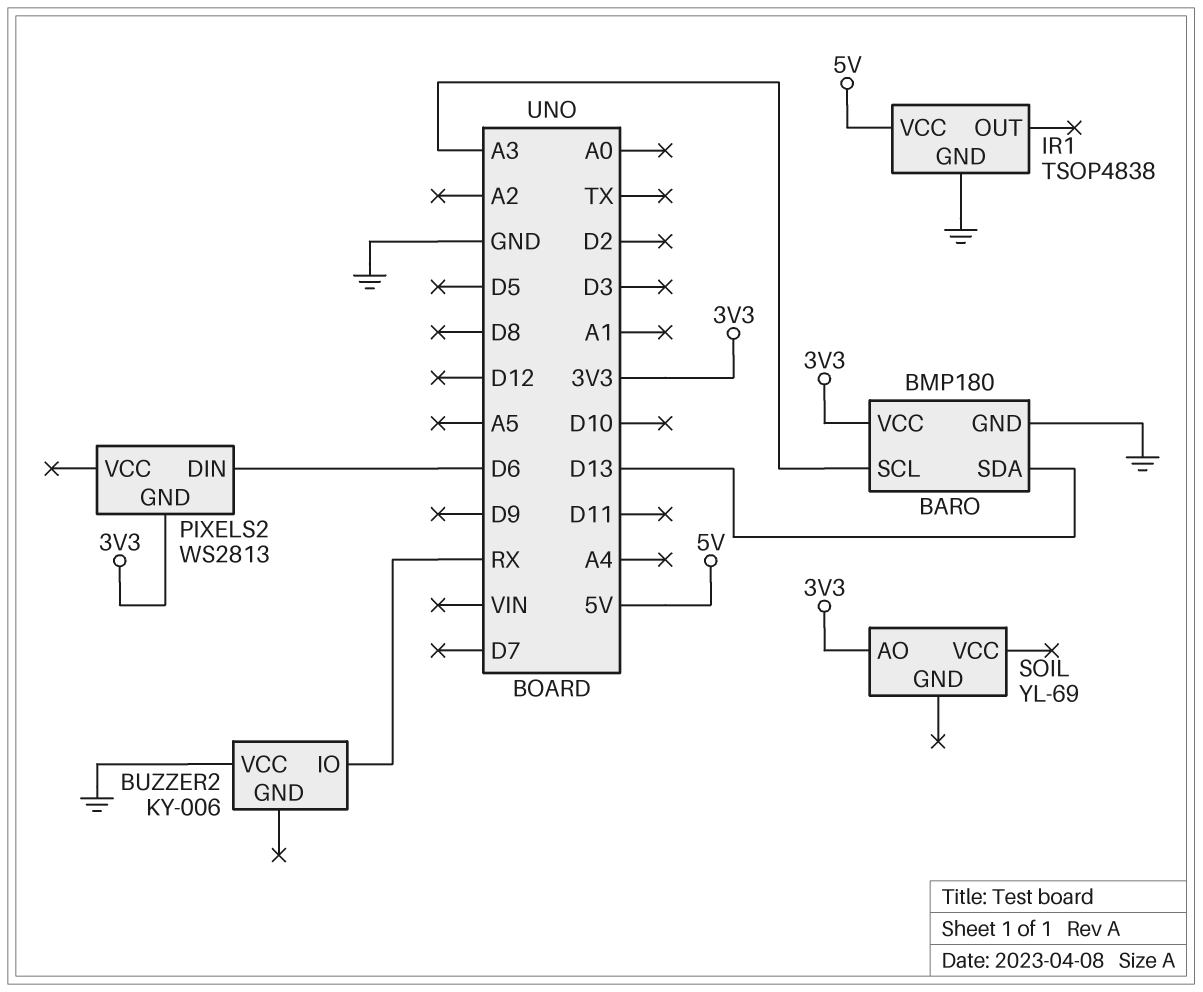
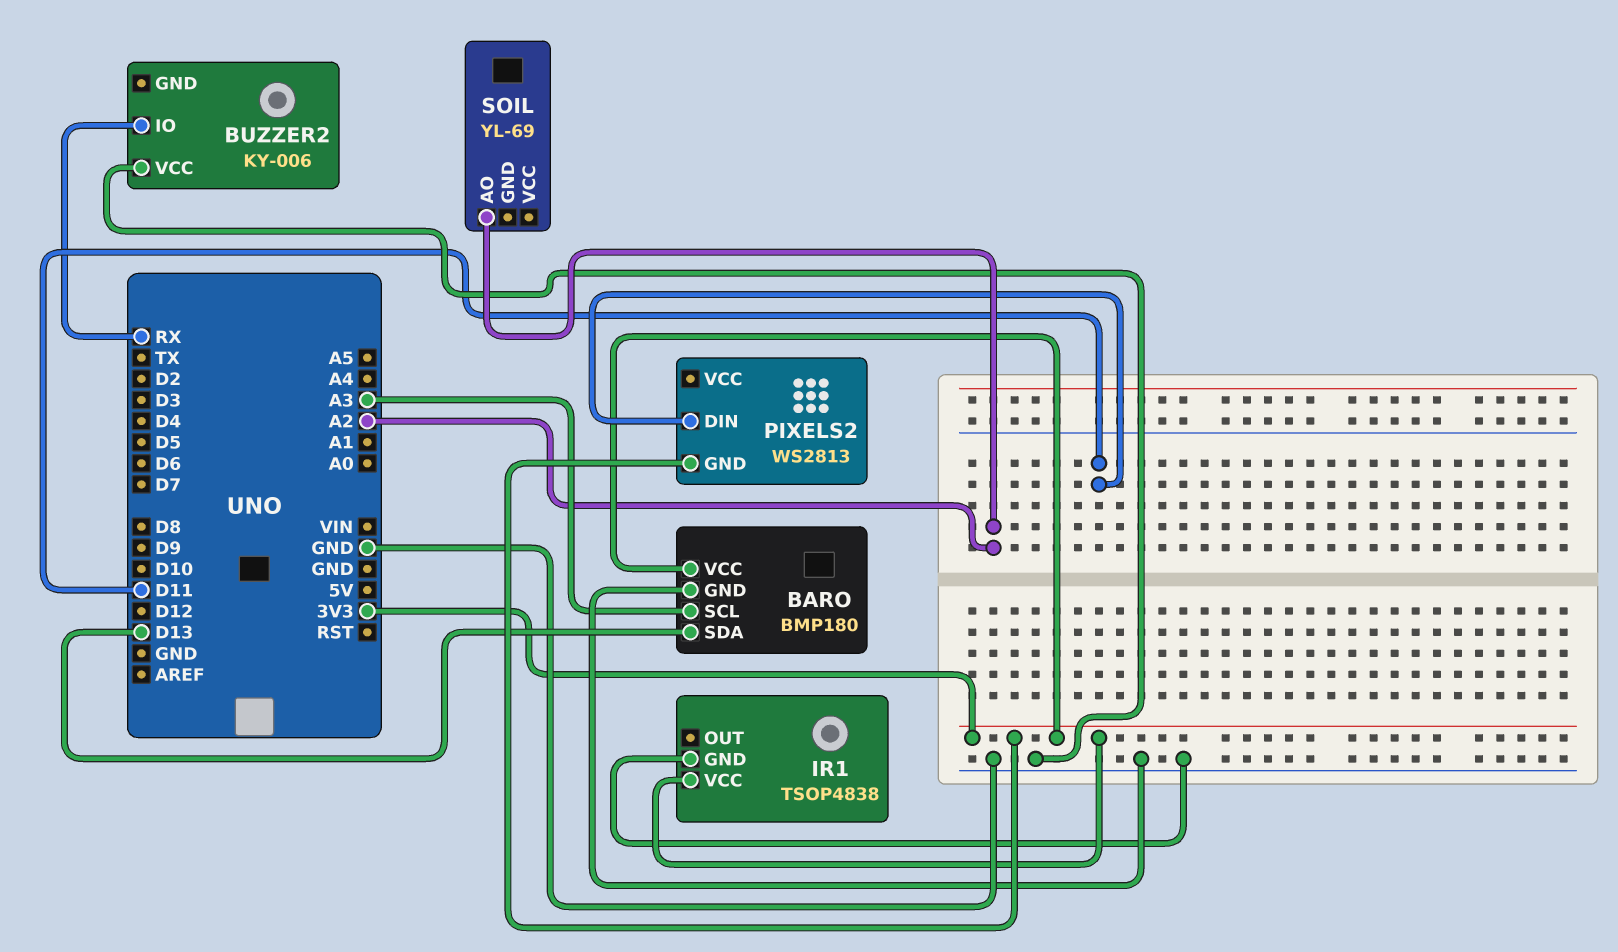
IR1 pin VCC: 5V -> 3V3
PIXELS2 pin DIN: D6 -> D11
SOIL pin AO: 3V3 -> A2

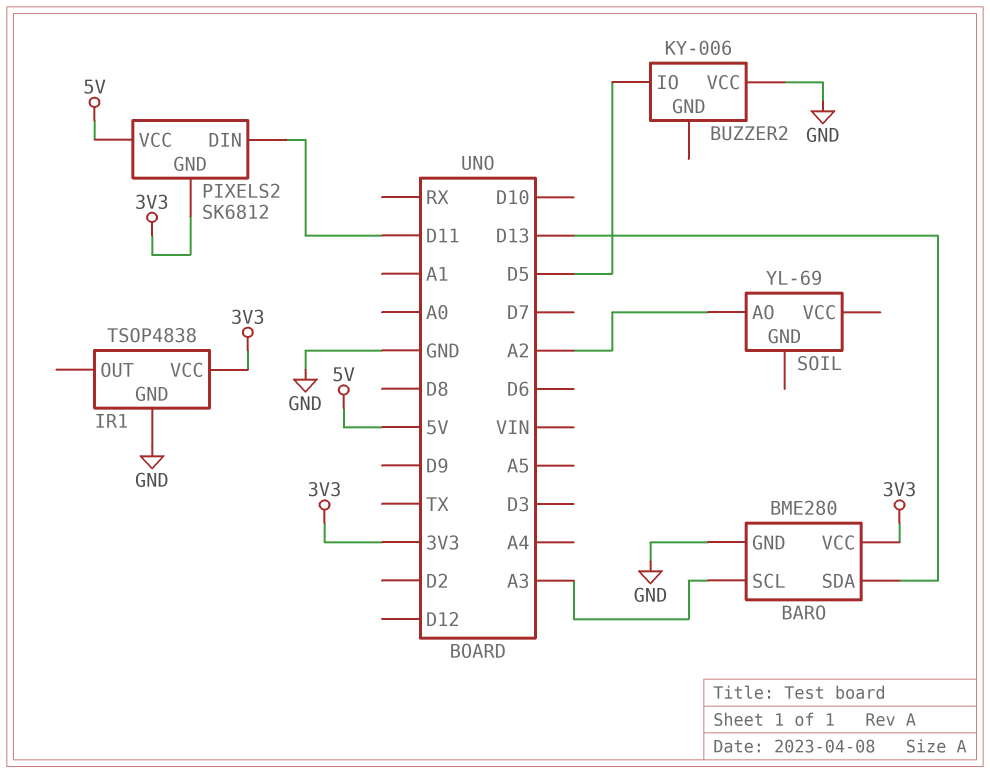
BARO: BMP180 -> BME280
BUZZER2 pin IO: RX -> D5
PIXELS2: WS2813 -> SK6812
PIXELS2 pin VCC: none -> 5V

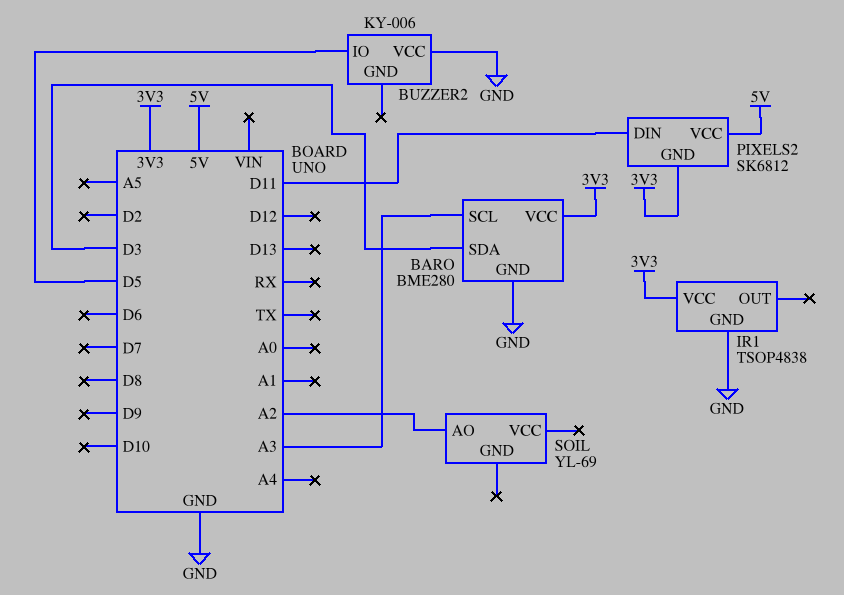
BARO pin SDA: D13 -> D3

